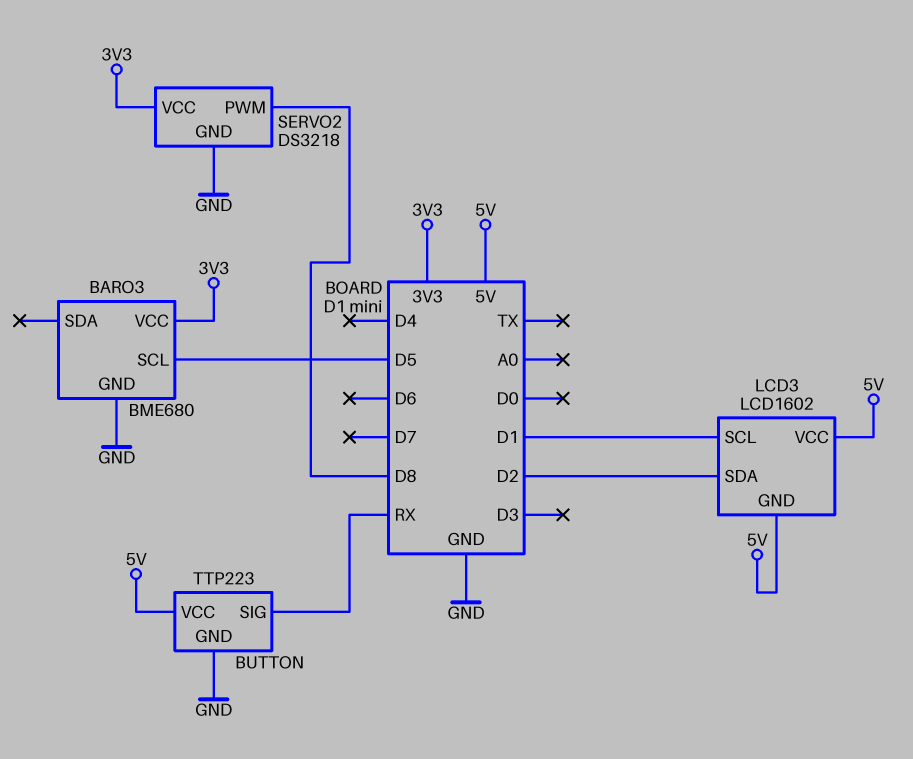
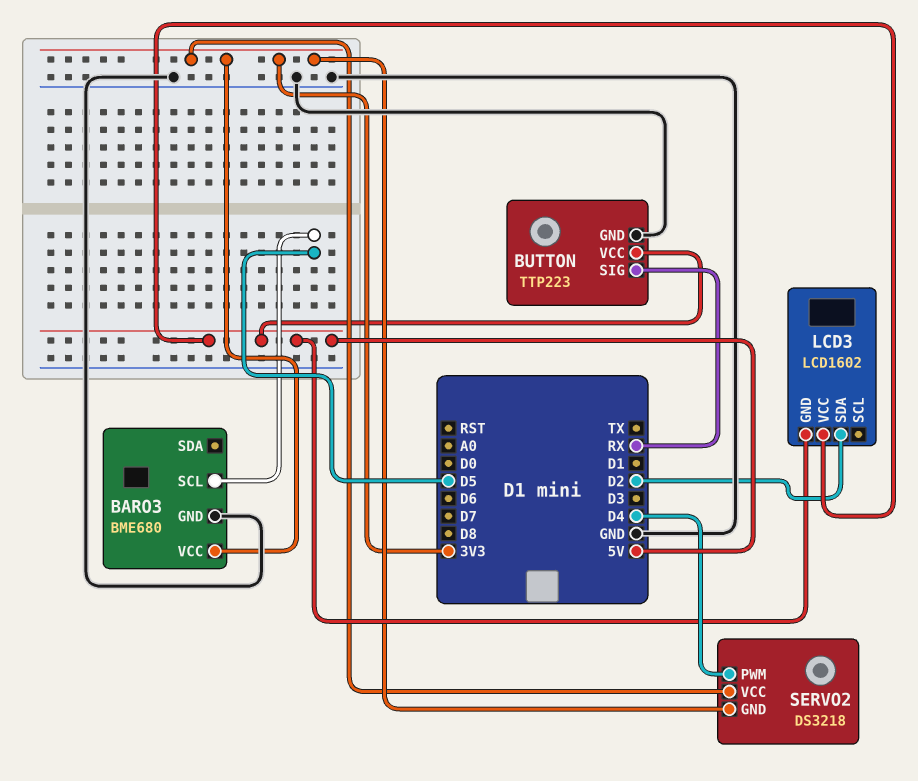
LCD3 pin SCL: D1 -> none
SERVO2 pin GND: GND -> 3V3
SERVO2 pin PWM: D8 -> D4

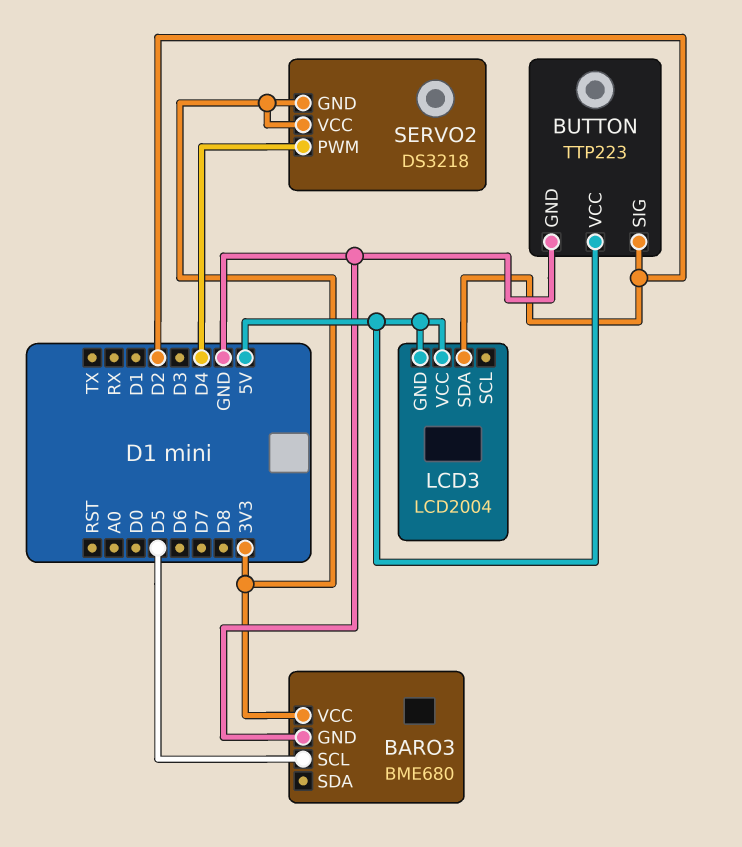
BUTTON pin SIG: RX -> D2
LCD3: LCD1602 -> LCD2004

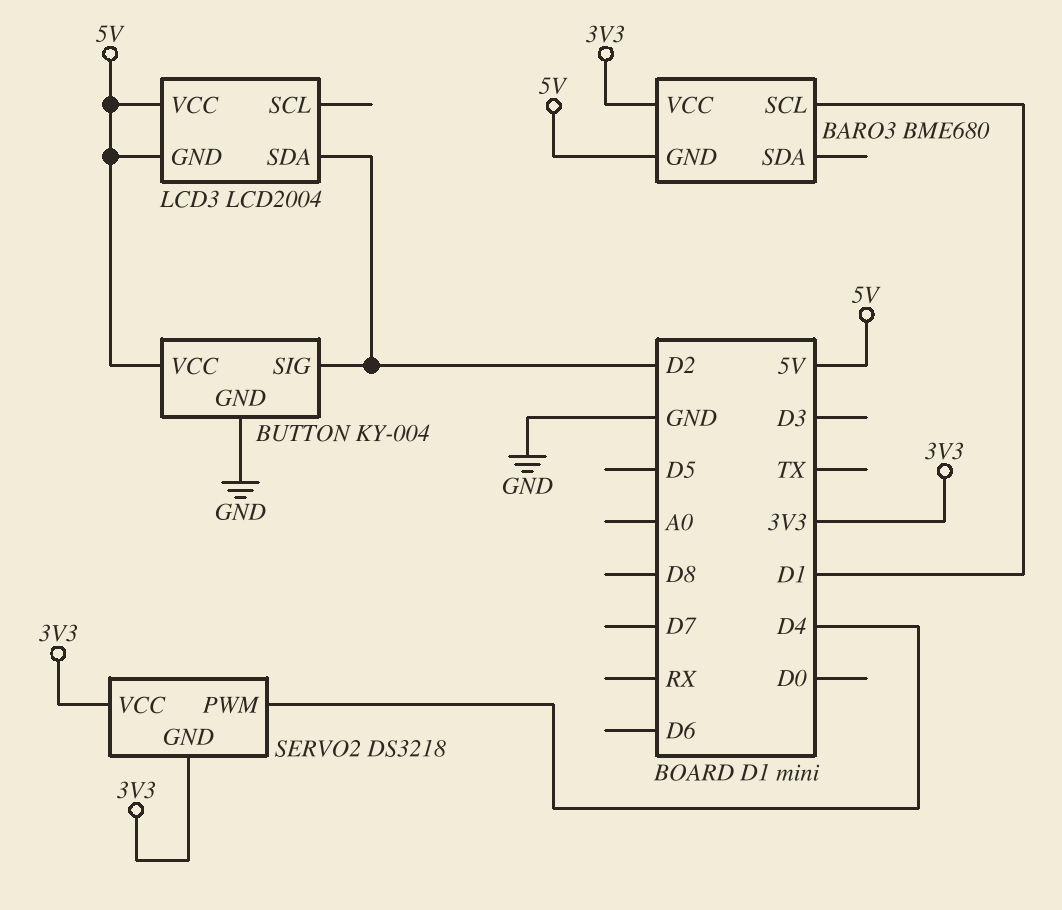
BARO3 pin GND: GND -> 5V
BARO3 pin SCL: D5 -> D1
BUTTON: TTP223 -> KY-004

